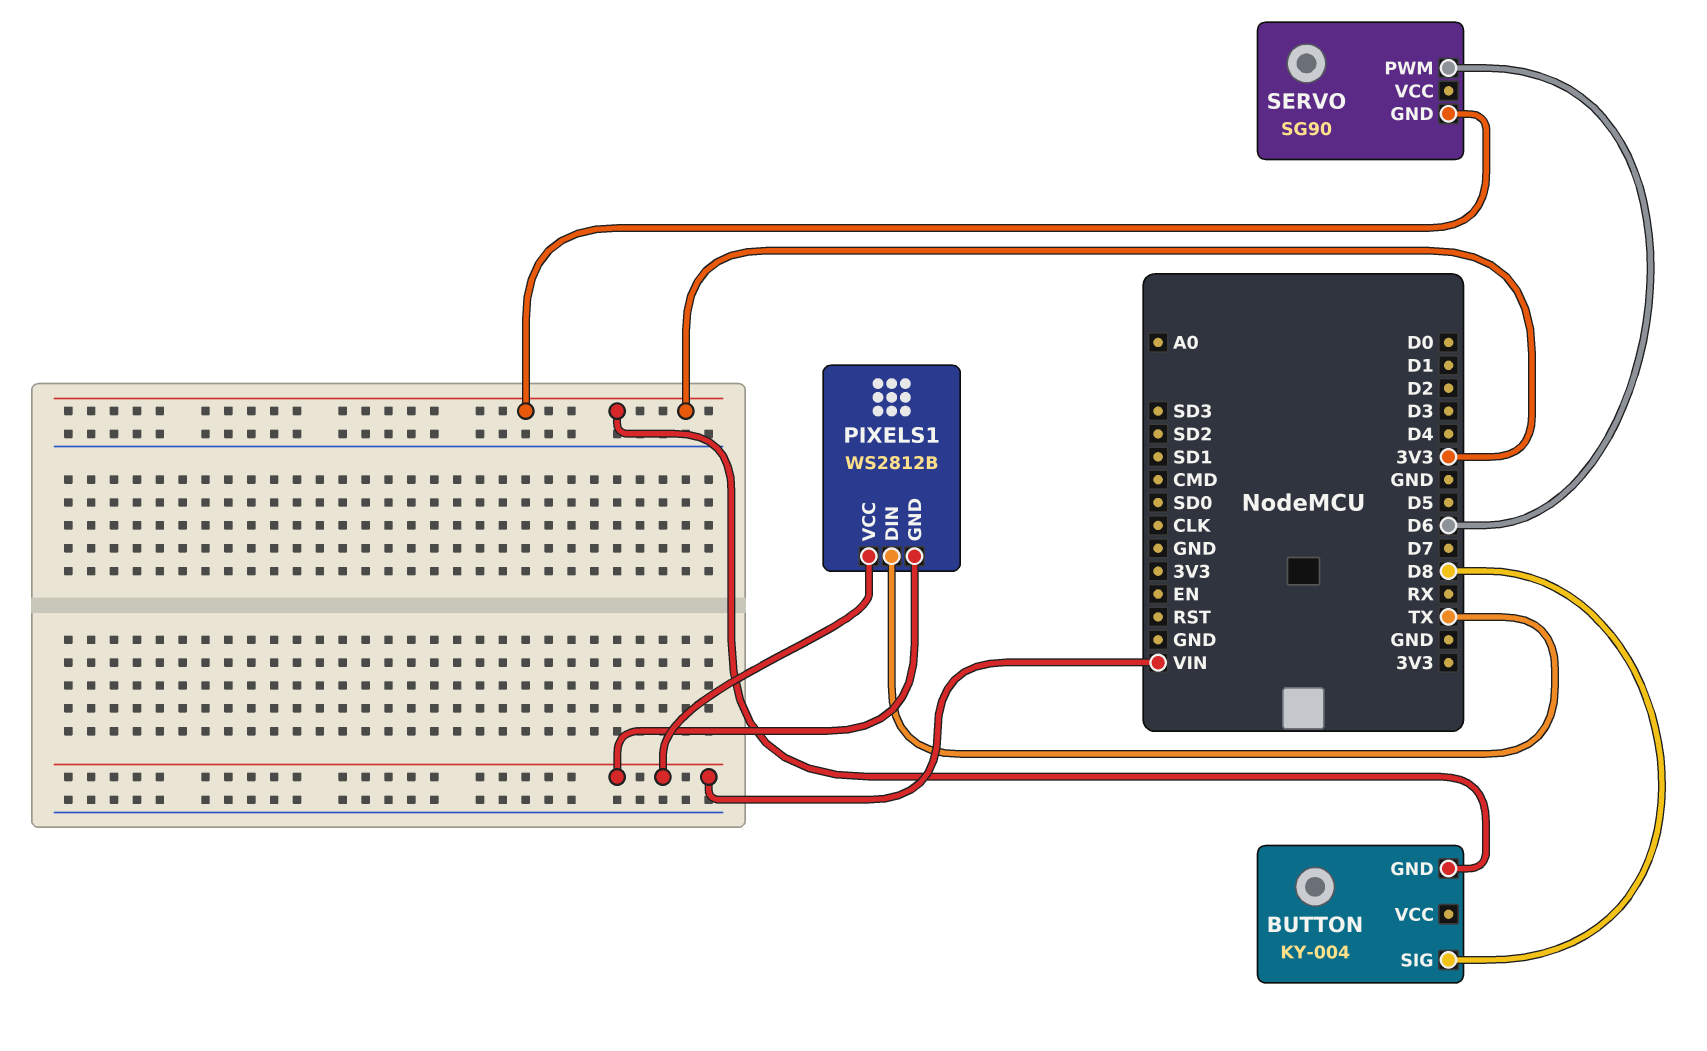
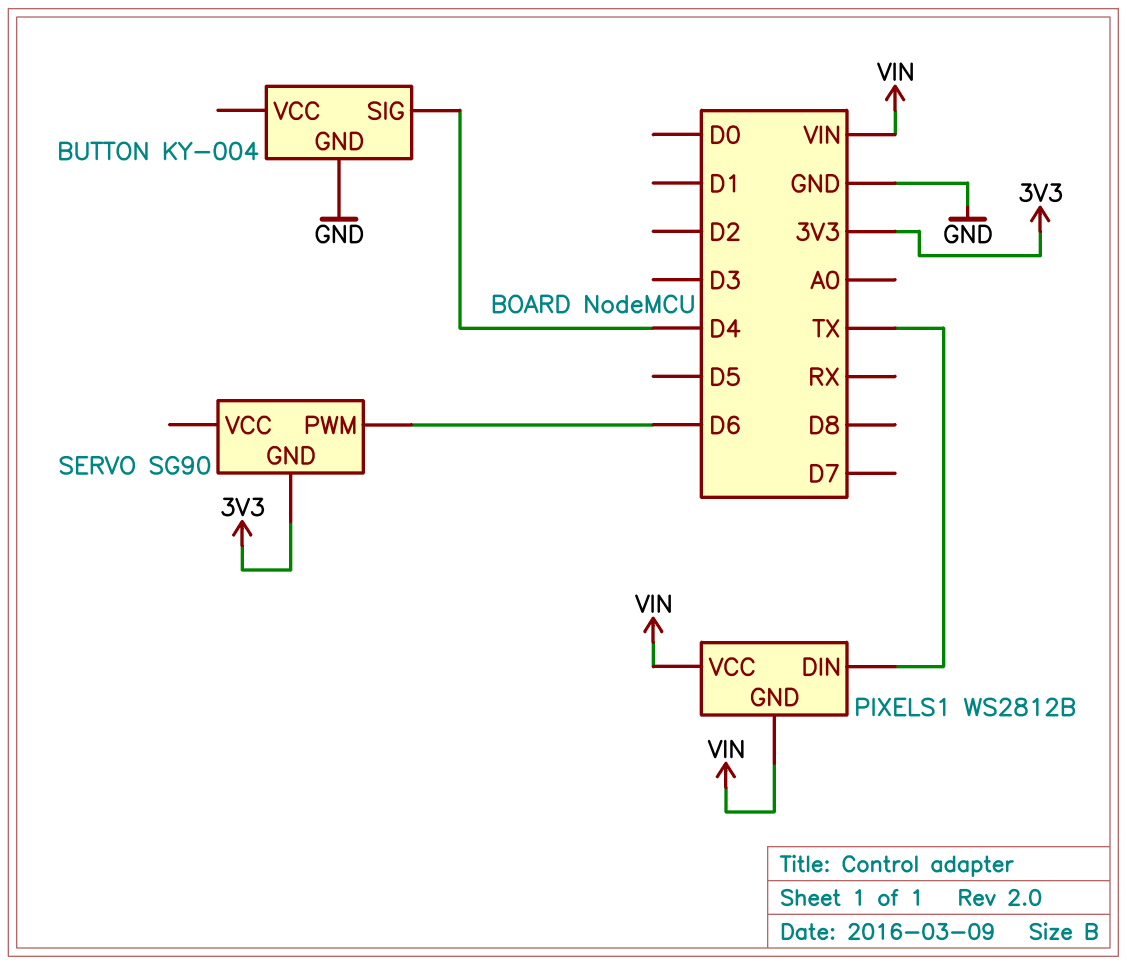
BUTTON pin GND: 3V3 -> GND
BUTTON pin SIG: D8 -> D4

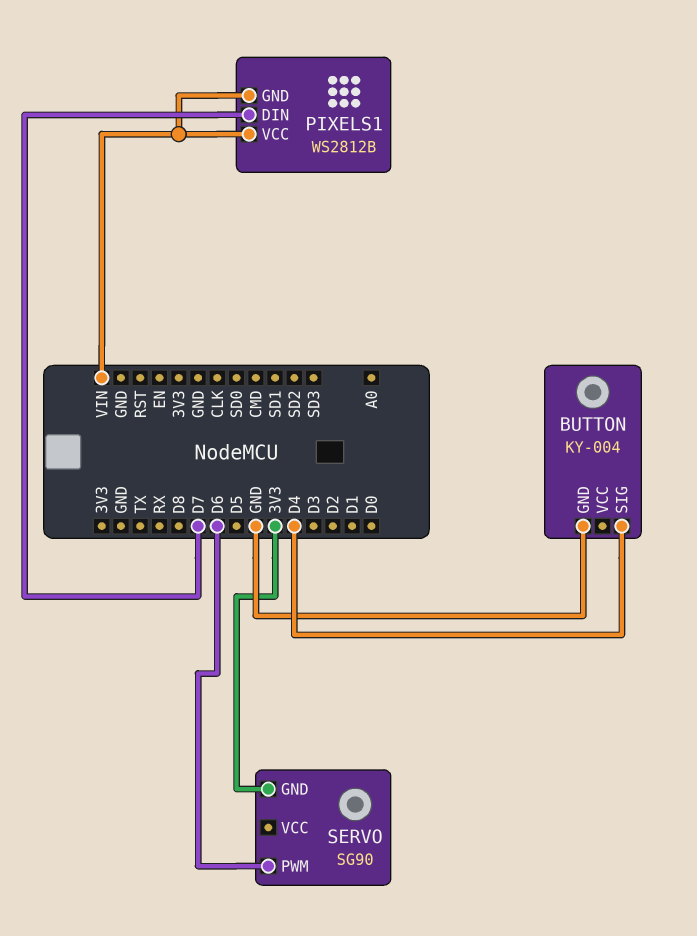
PIXELS1 pin DIN: TX -> D7

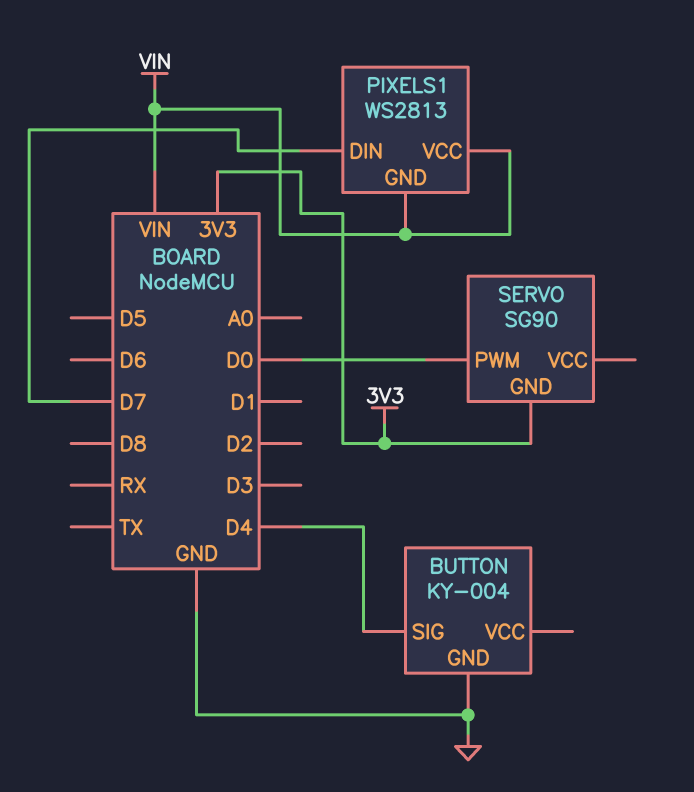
PIXELS1: WS2812B -> WS2813
SERVO pin PWM: D6 -> D0

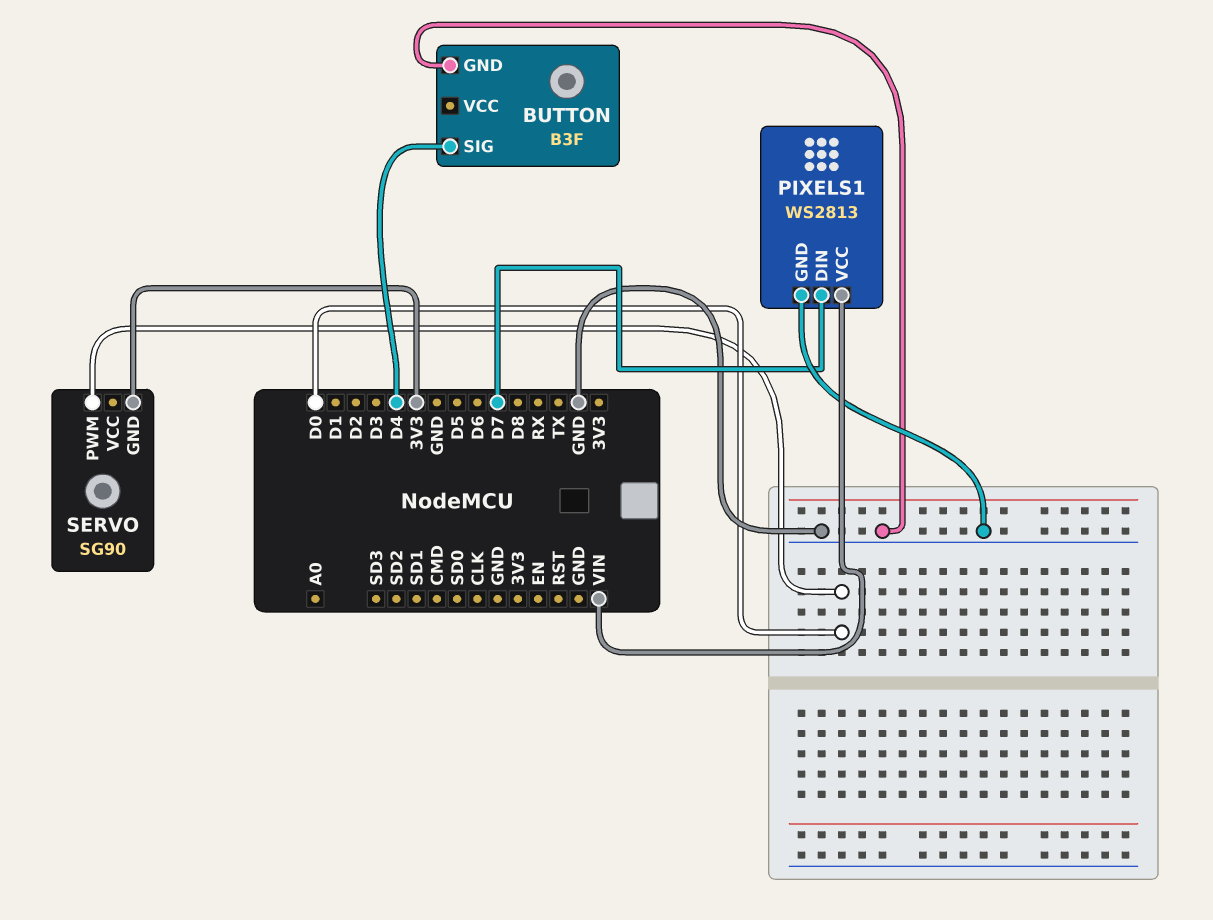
BUTTON: KY-004 -> B3F
PIXELS1 pin GND: VIN -> GND

